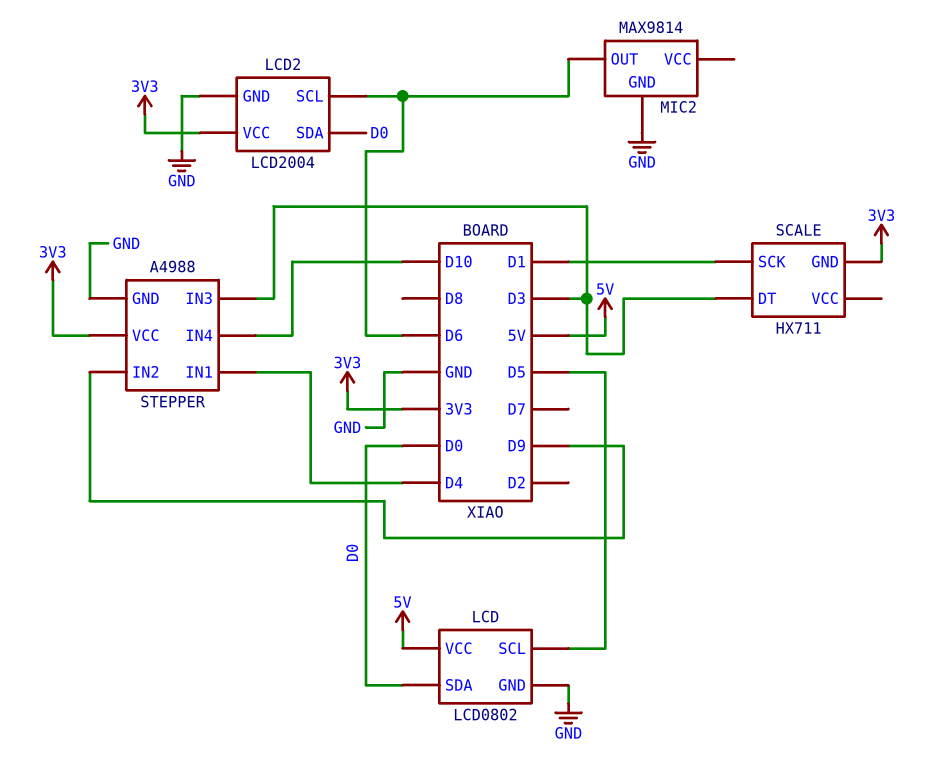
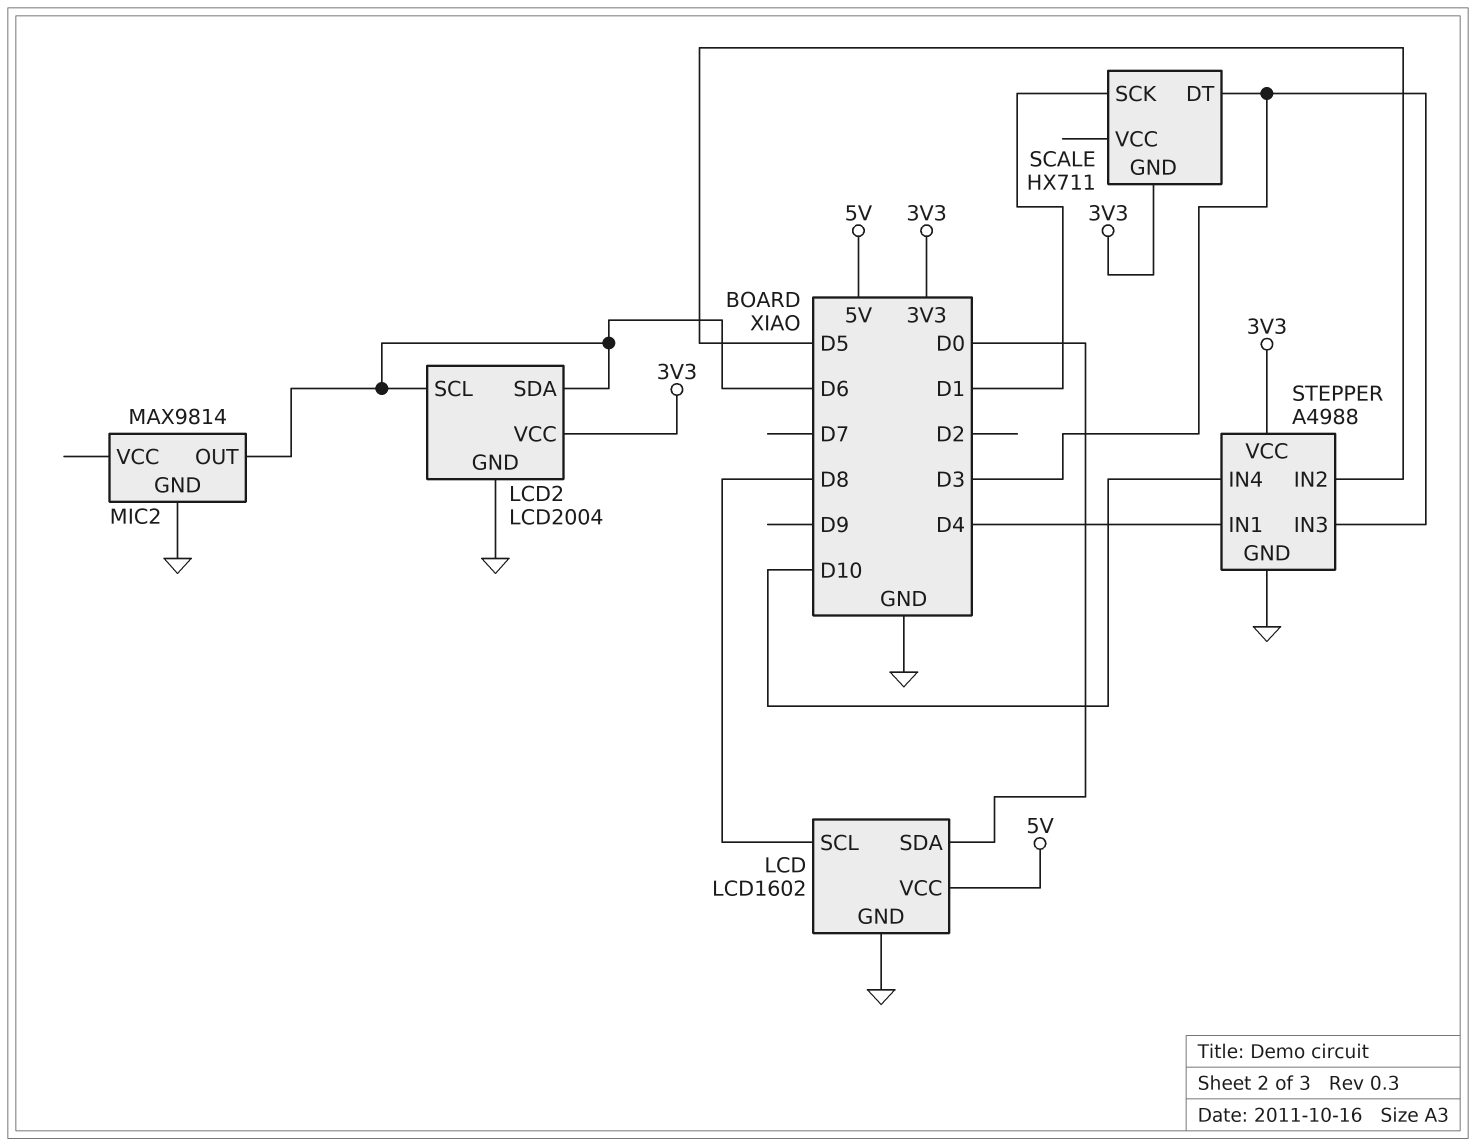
LCD: LCD0802 -> LCD1602
LCD pin SCL: D5 -> D8
LCD2 pin SDA: D0 -> D6
STEPPER pin IN2: D9 -> D5

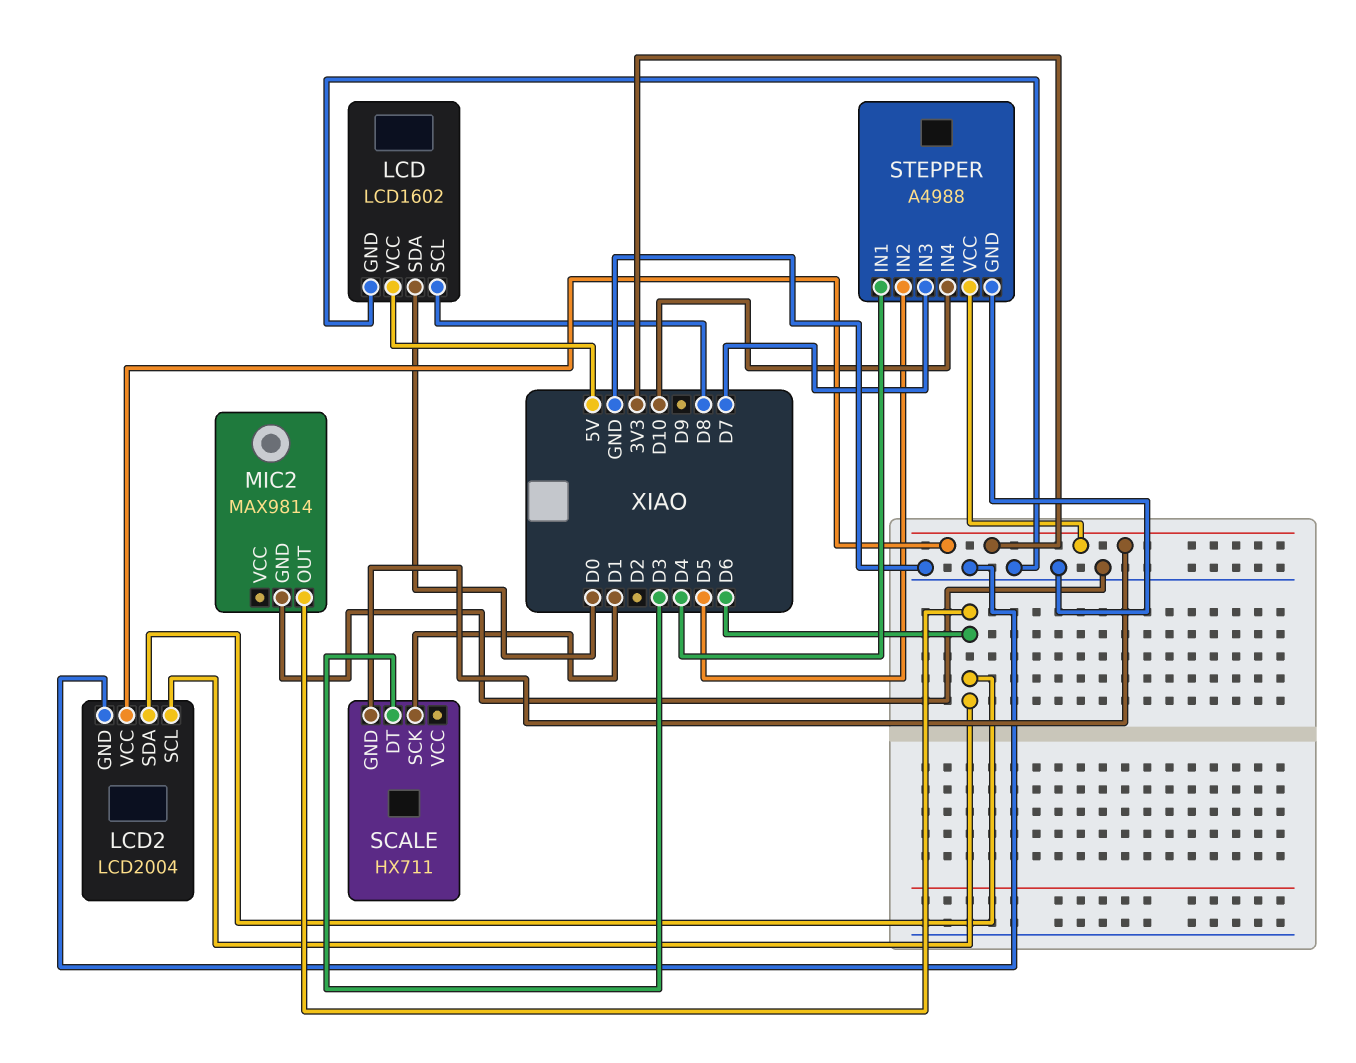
STEPPER pin IN3: D3 -> D7

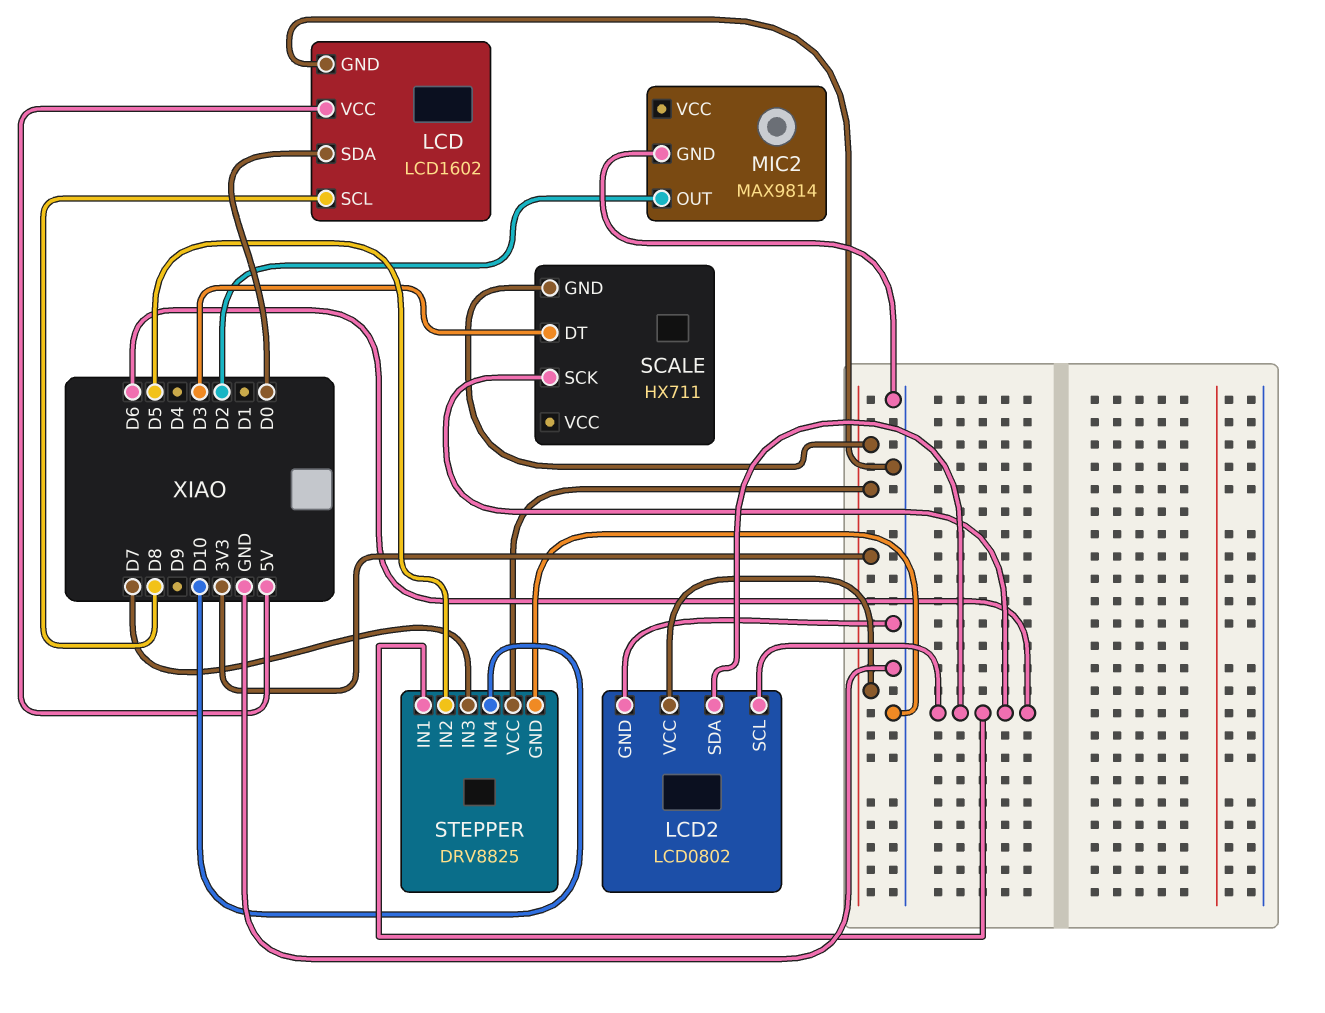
LCD2: LCD2004 -> LCD0802
MIC2 pin OUT: D6 -> D2
SCALE pin SCK: D1 -> D6
STEPPER: A4988 -> DRV8825
STEPPER pin IN1: D4 -> D6

